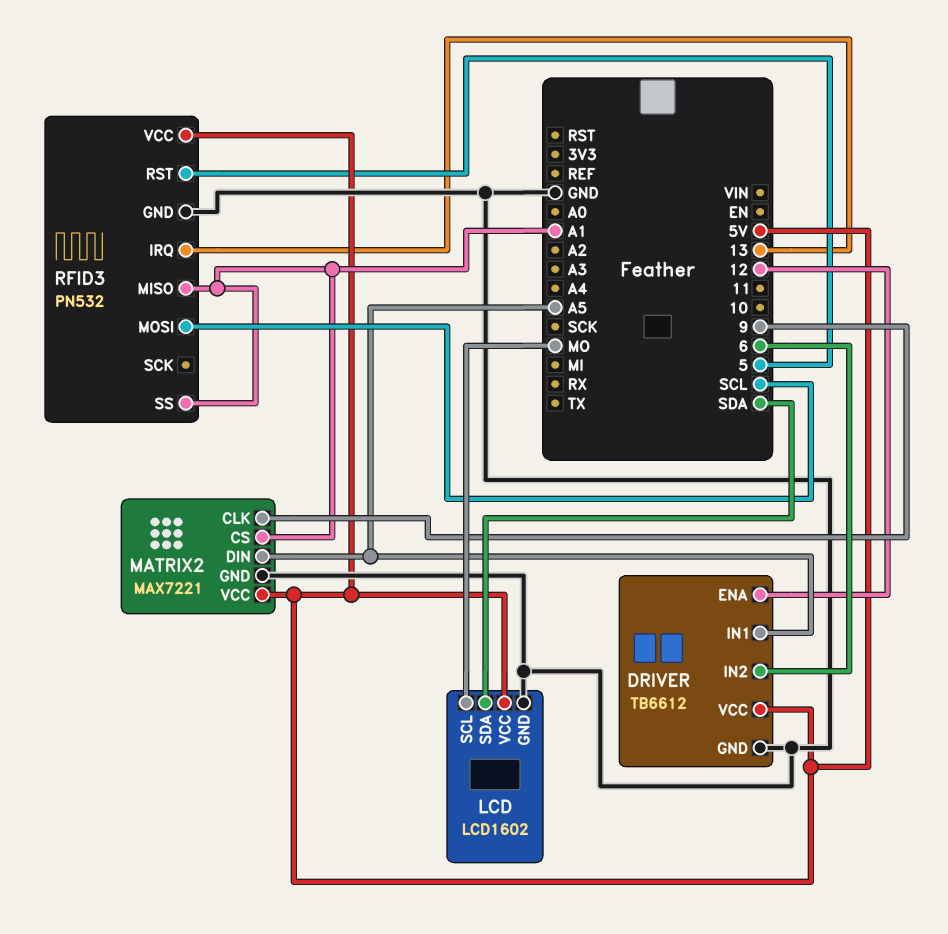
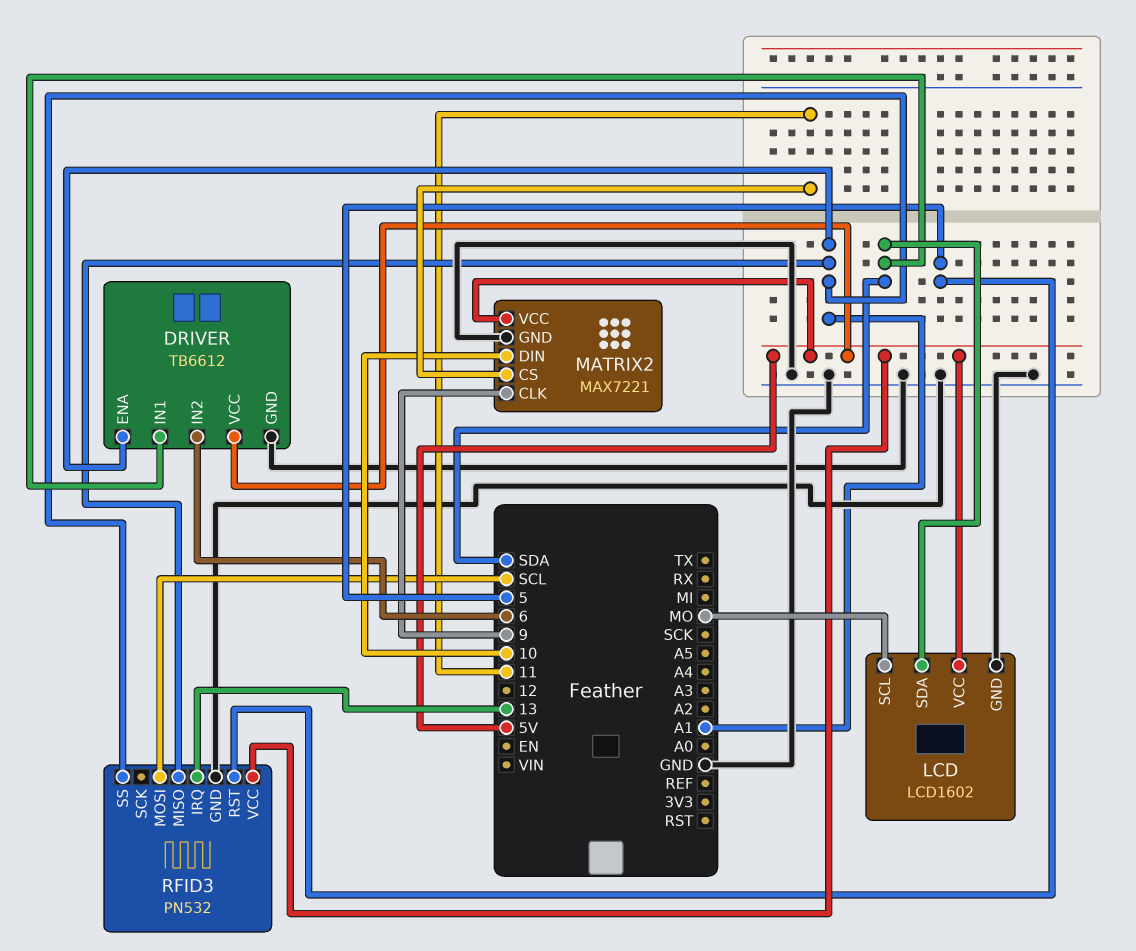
DRIVER pin ENA: 12 -> A1
DRIVER pin IN1: A5 -> SDA
MATRIX2 pin CS: A1 -> 11
MATRIX2 pin DIN: A5 -> 10

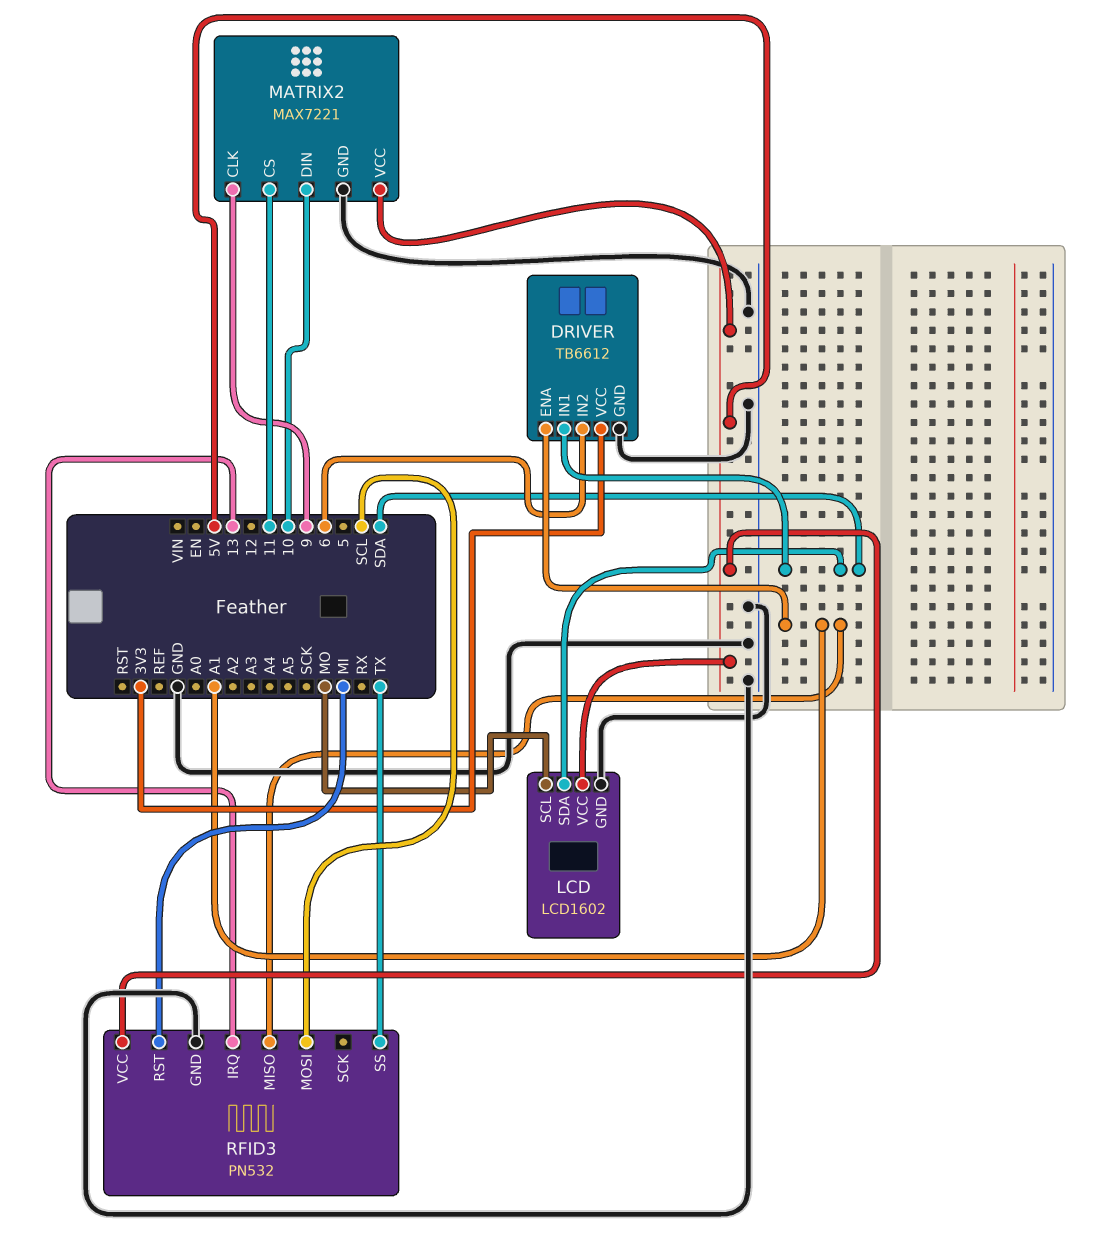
DRIVER pin VCC: 5V -> 3V3
RFID3 pin RST: 5 -> MI
RFID3 pin SS: A1 -> TX

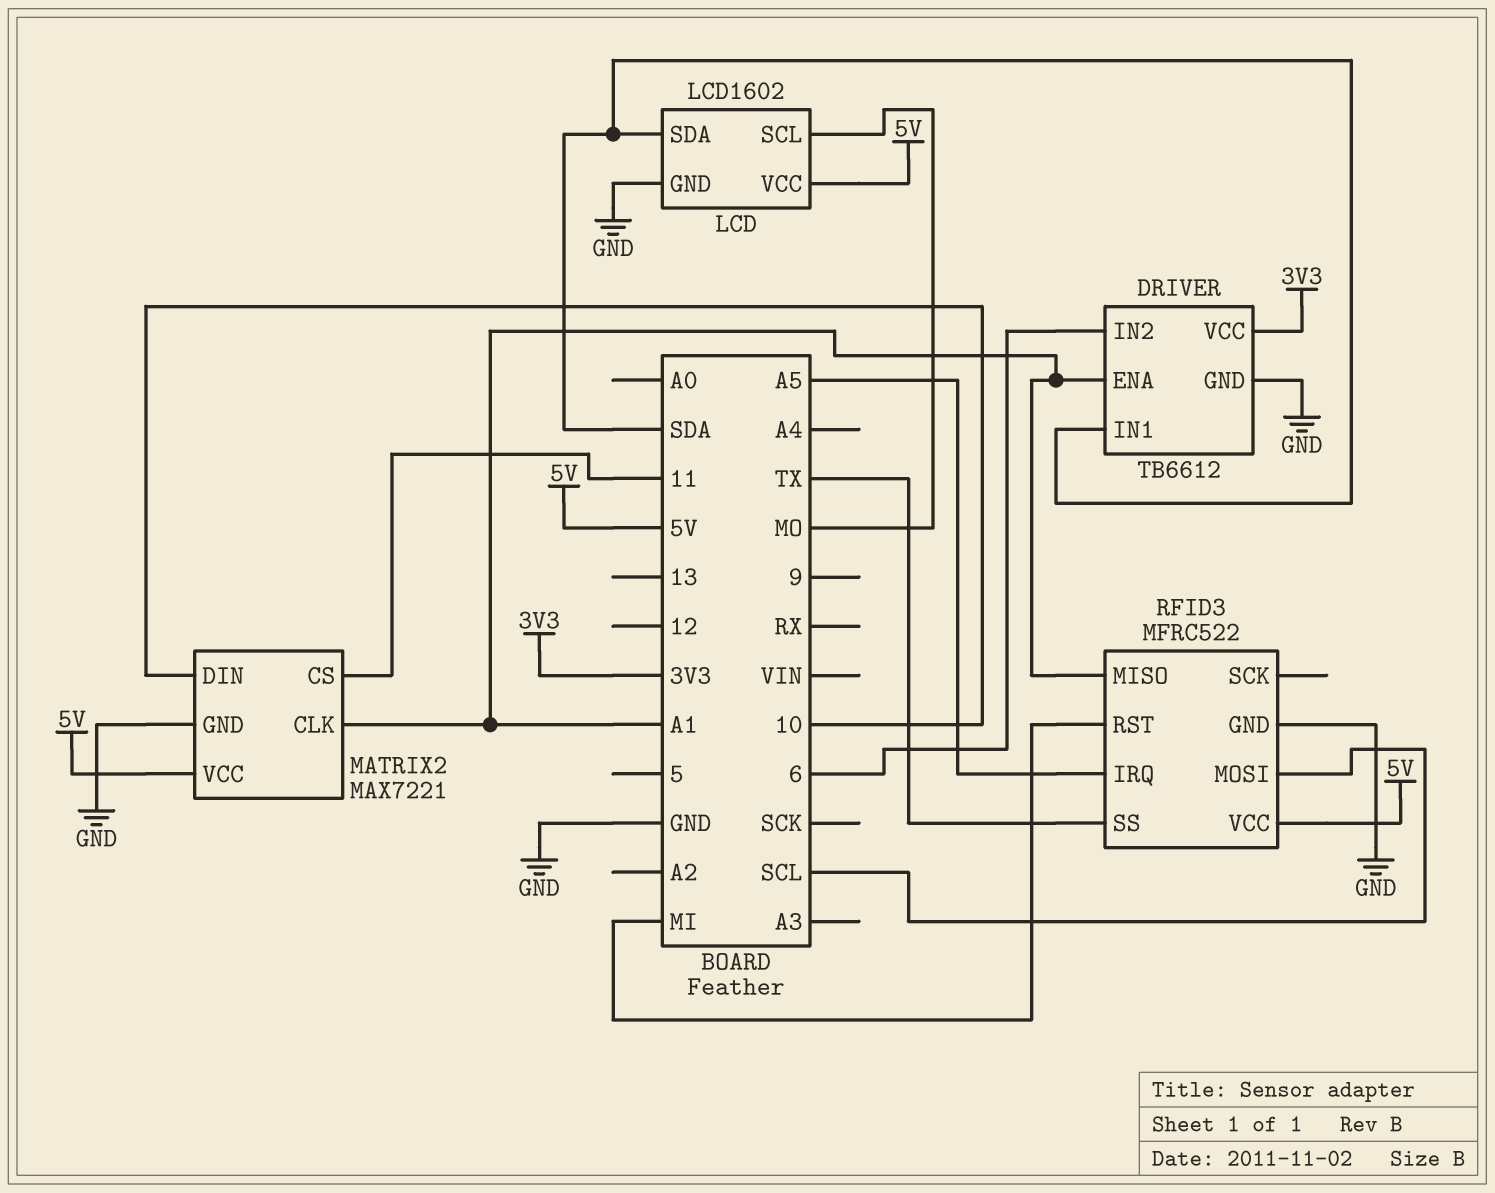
MATRIX2 pin CLK: 9 -> A1
RFID3: PN532 -> MFRC522
RFID3 pin IRQ: 13 -> A5

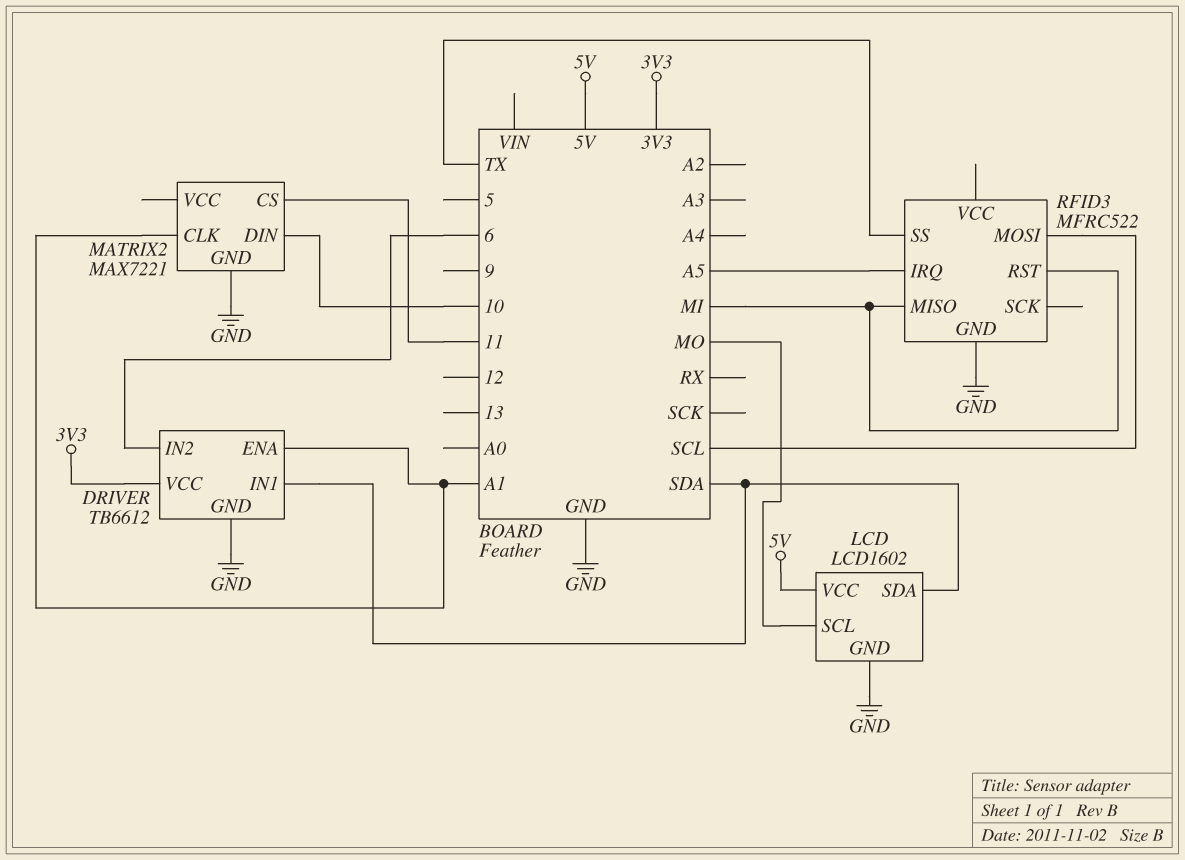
MATRIX2 pin VCC: 5V -> none
RFID3 pin MISO: A1 -> MI
RFID3 pin VCC: 5V -> none

